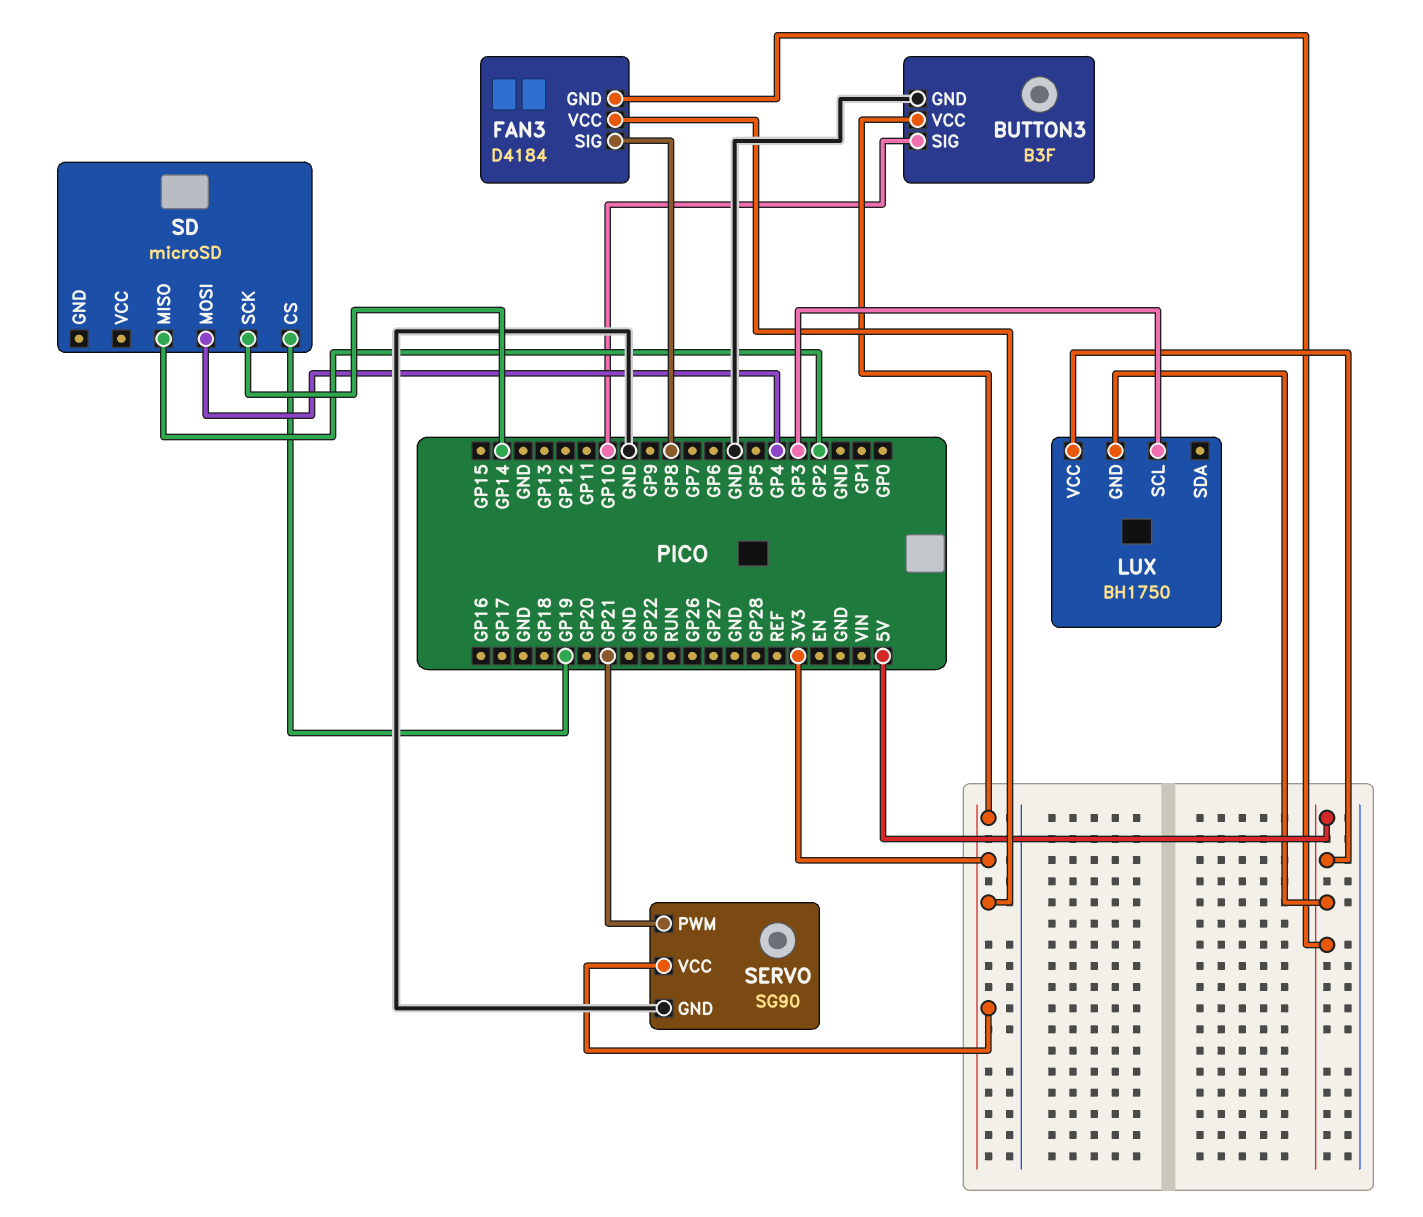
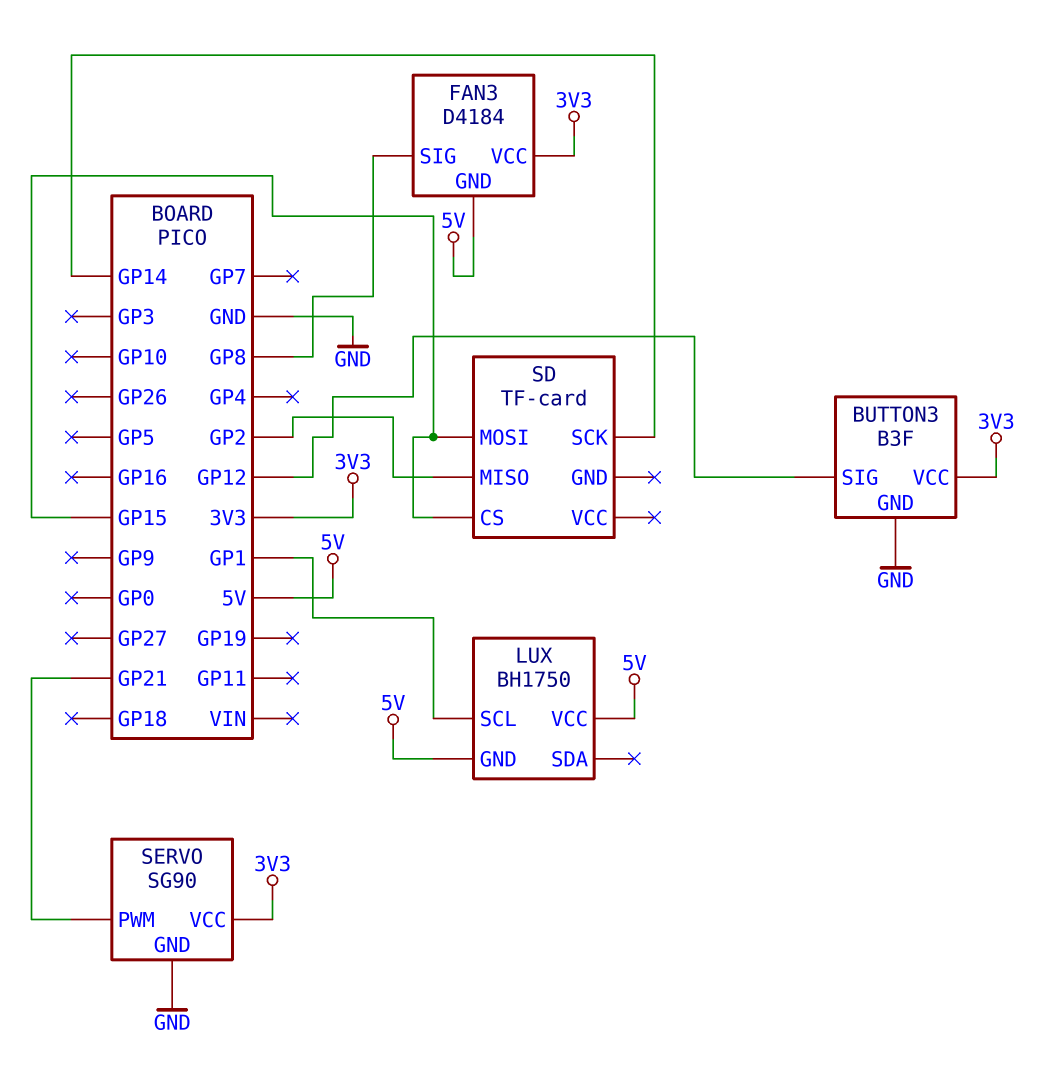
BUTTON3 pin SIG: GP10 -> GP12
LUX pin SCL: GP3 -> GP1
SD: microSD -> TF-card
SD pin CS: GP19 -> GP15
SD pin MOSI: GP4 -> GP15

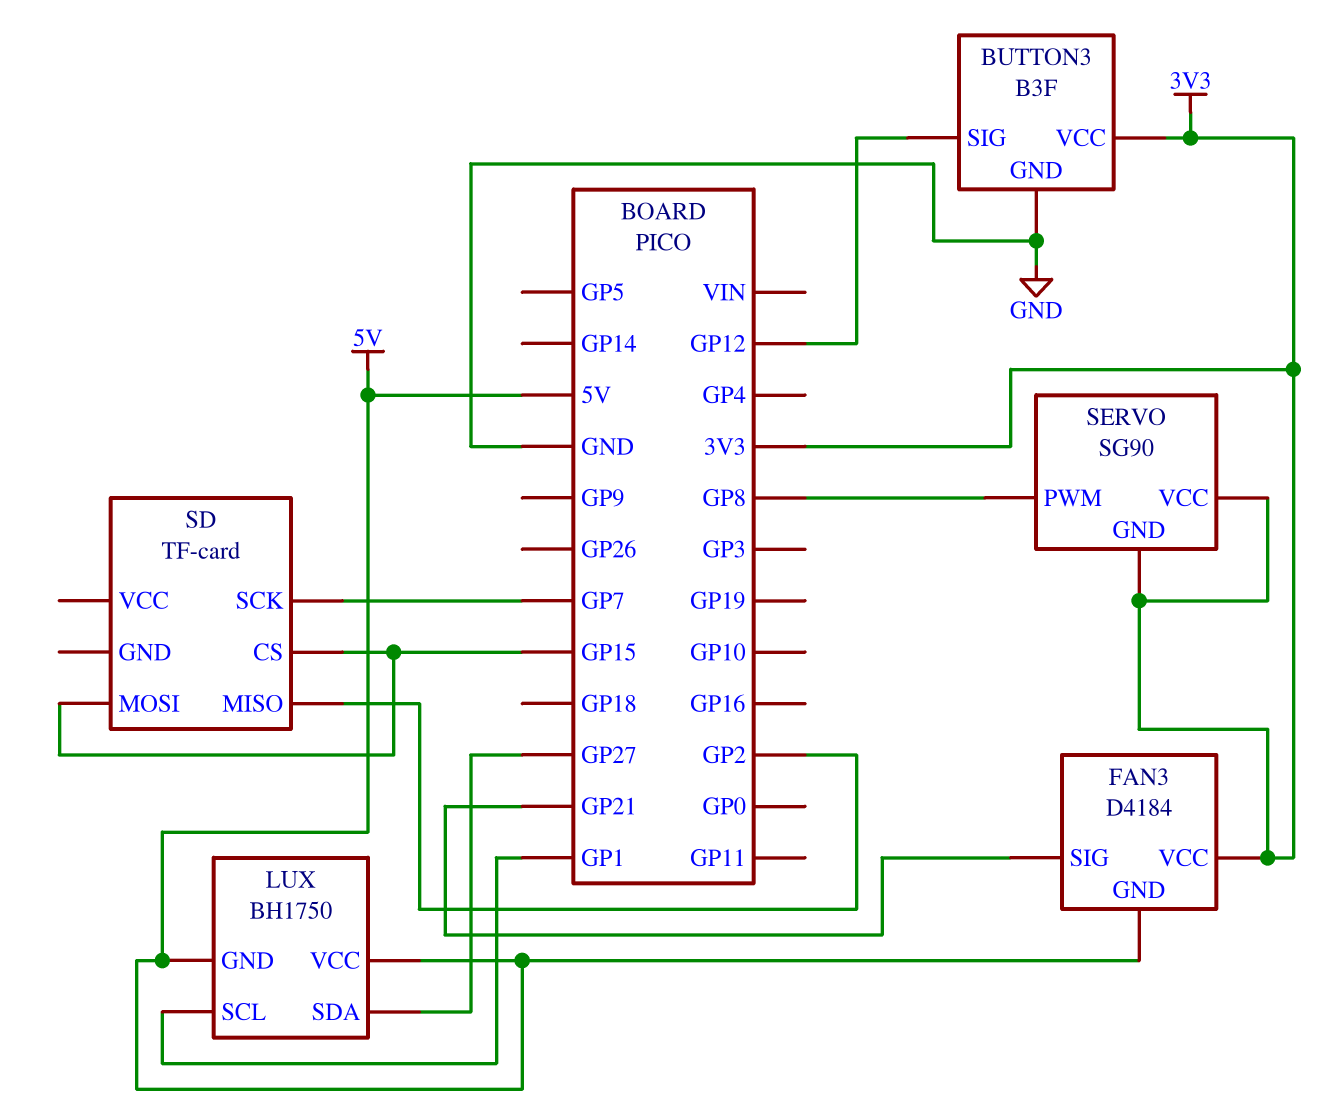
FAN3 pin SIG: GP8 -> GP21
LUX pin SDA: none -> GP27
SD pin SCK: GP14 -> GP7
SERVO pin GND: GND -> 3V3
SERVO pin PWM: GP21 -> GP8

